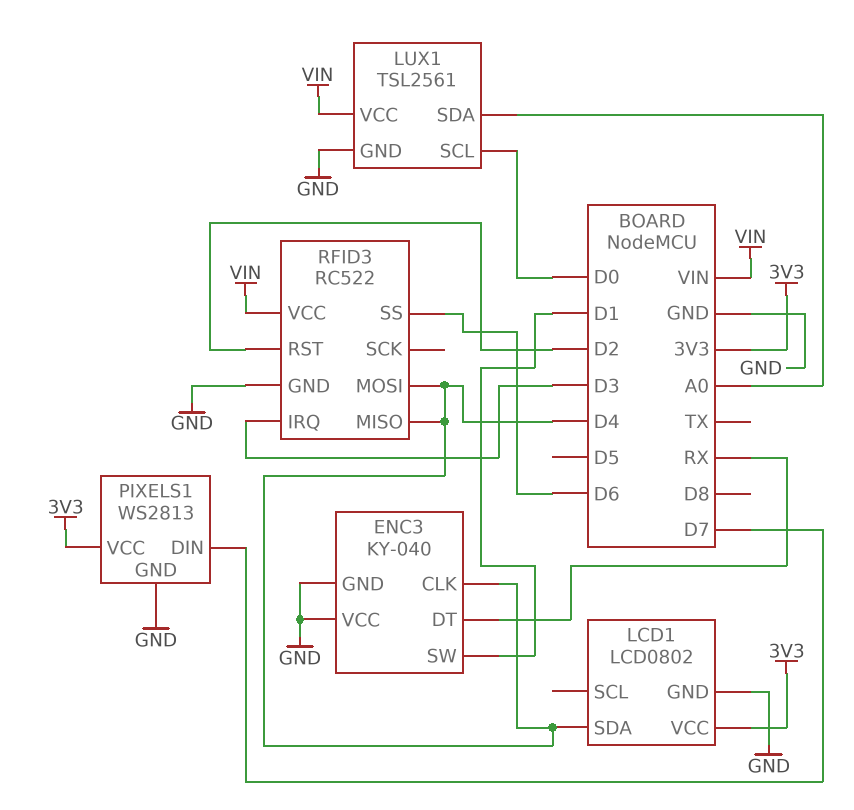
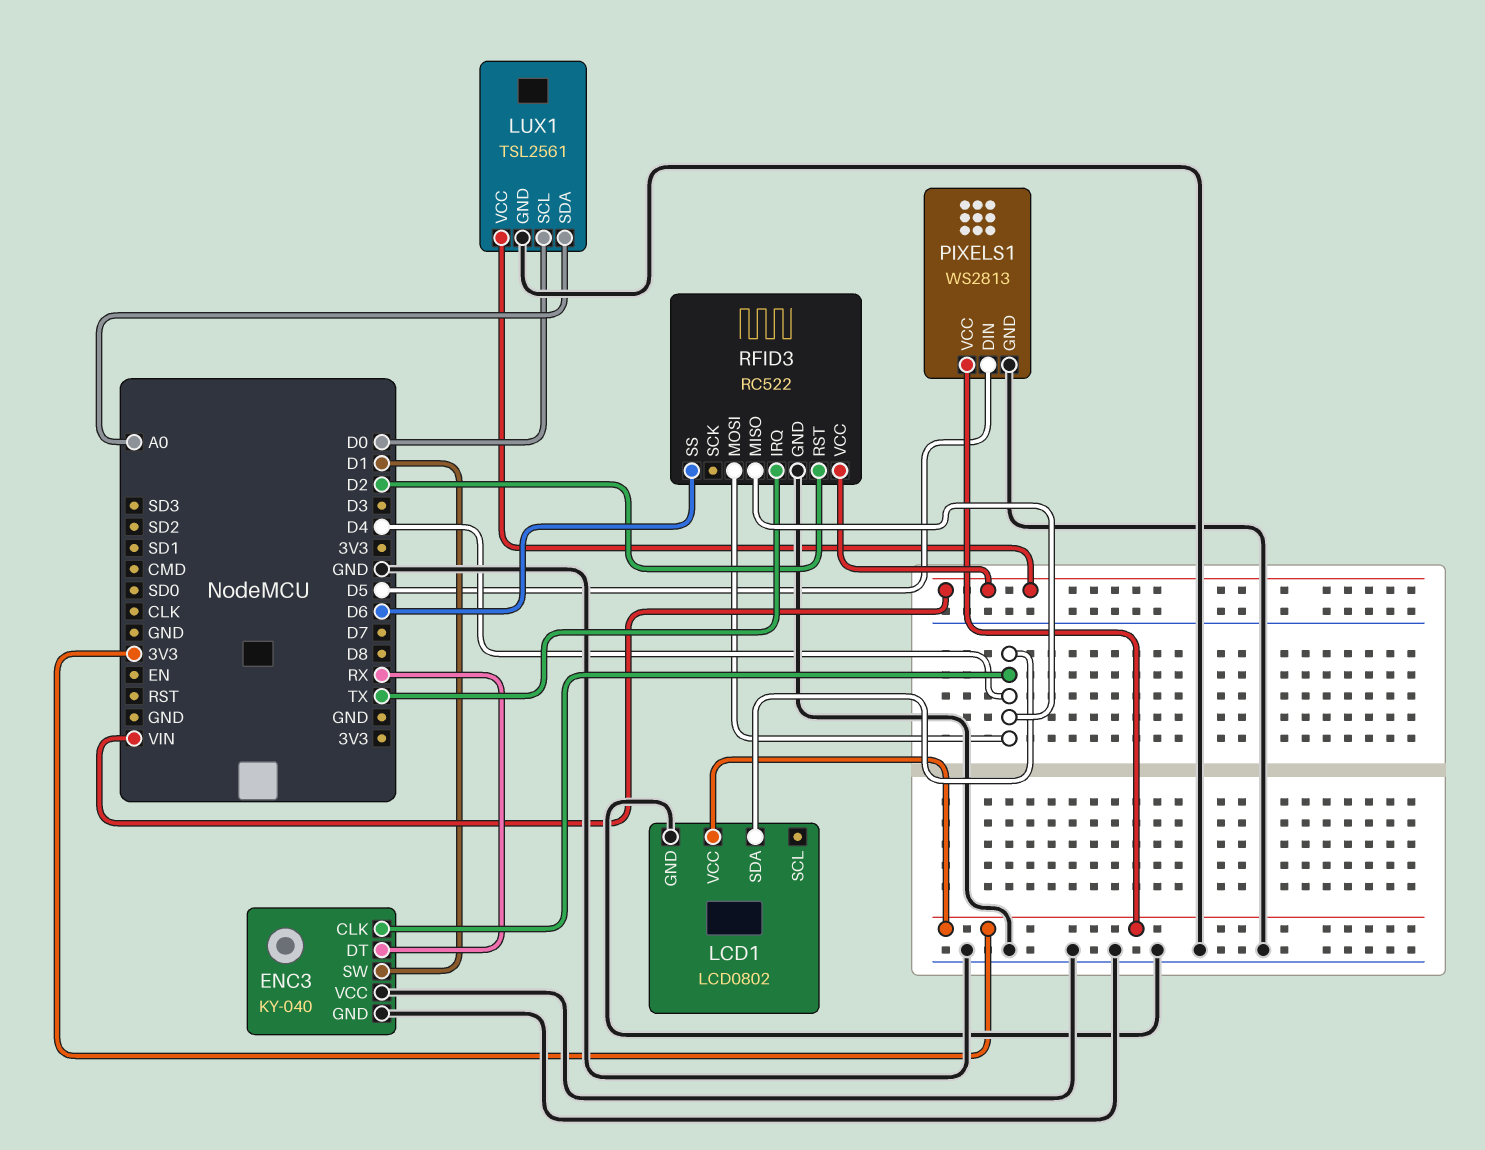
PIXELS1 pin DIN: D7 -> D5
RFID3 pin IRQ: D3 -> TX

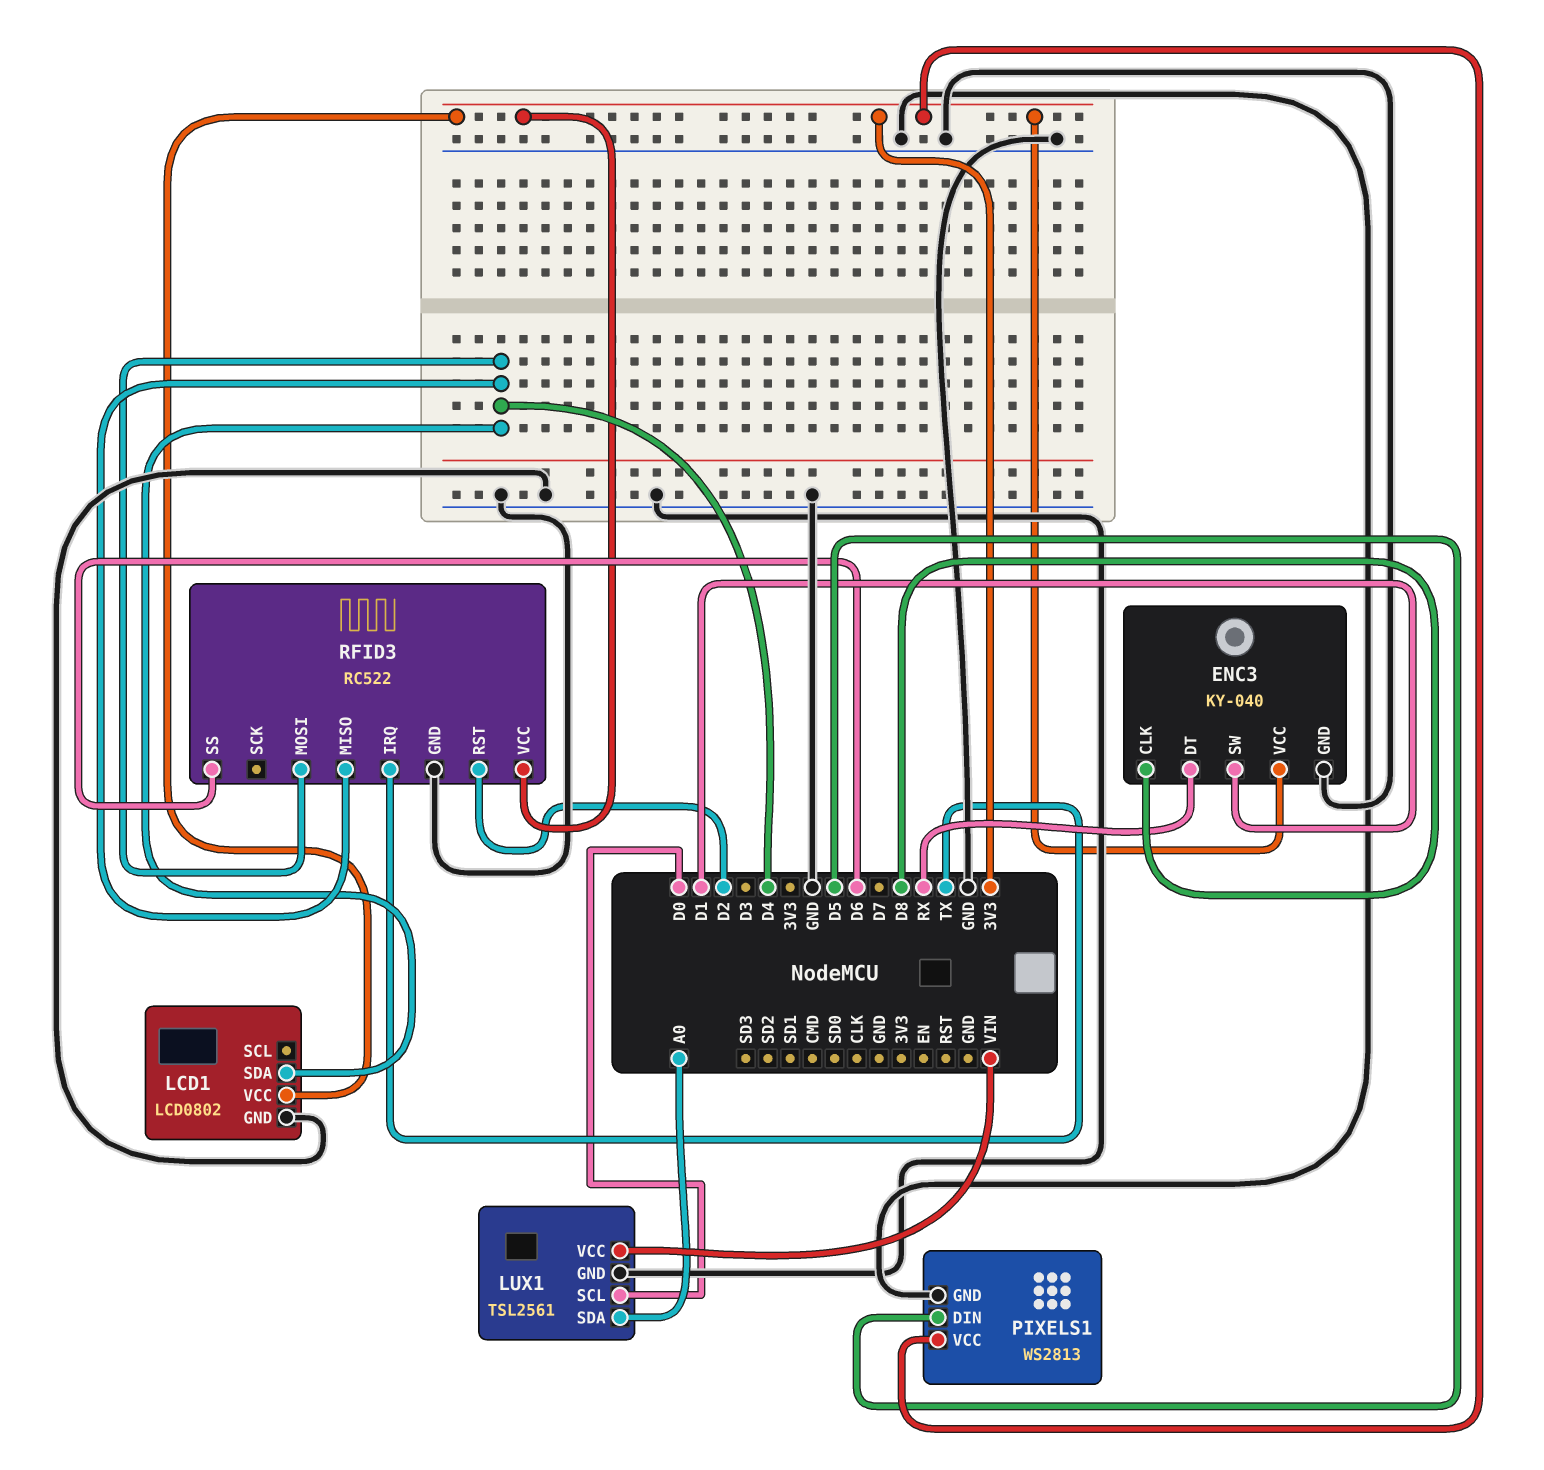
ENC3 pin CLK: D4 -> D8
ENC3 pin VCC: GND -> 3V3
RFID3 pin VCC: VIN -> 3V3

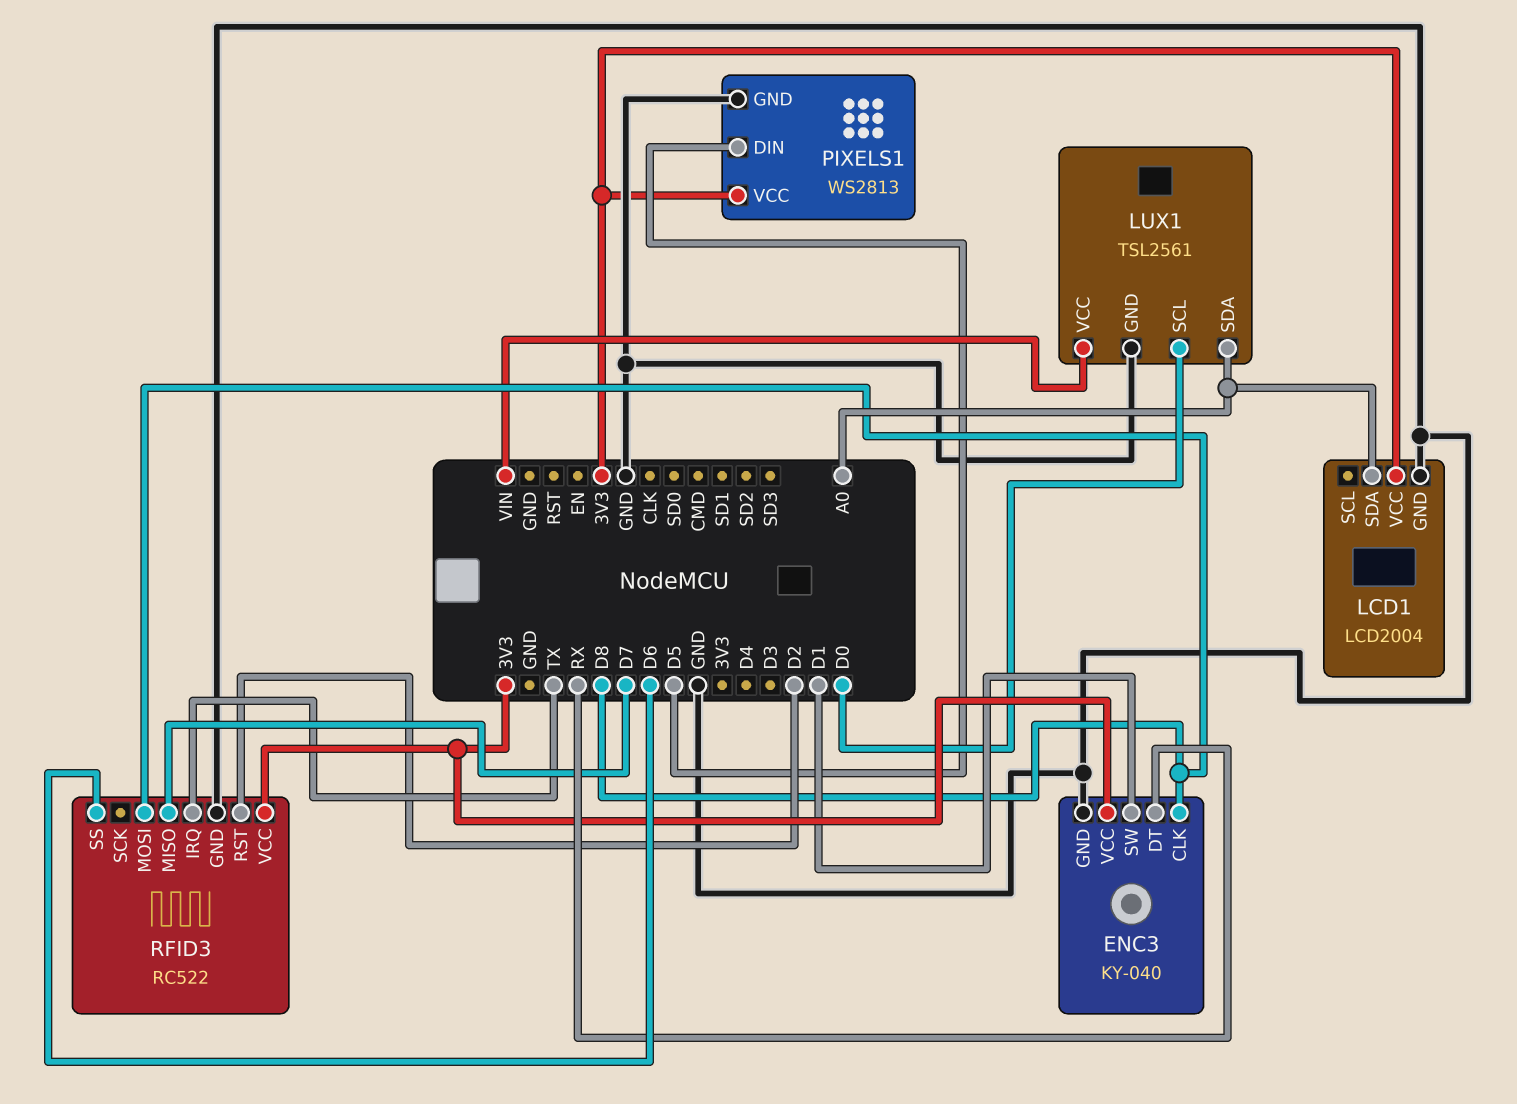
LCD1: LCD0802 -> LCD2004
LCD1 pin SDA: D4 -> A0
RFID3 pin MISO: D4 -> D7
RFID3 pin MOSI: D4 -> D8

